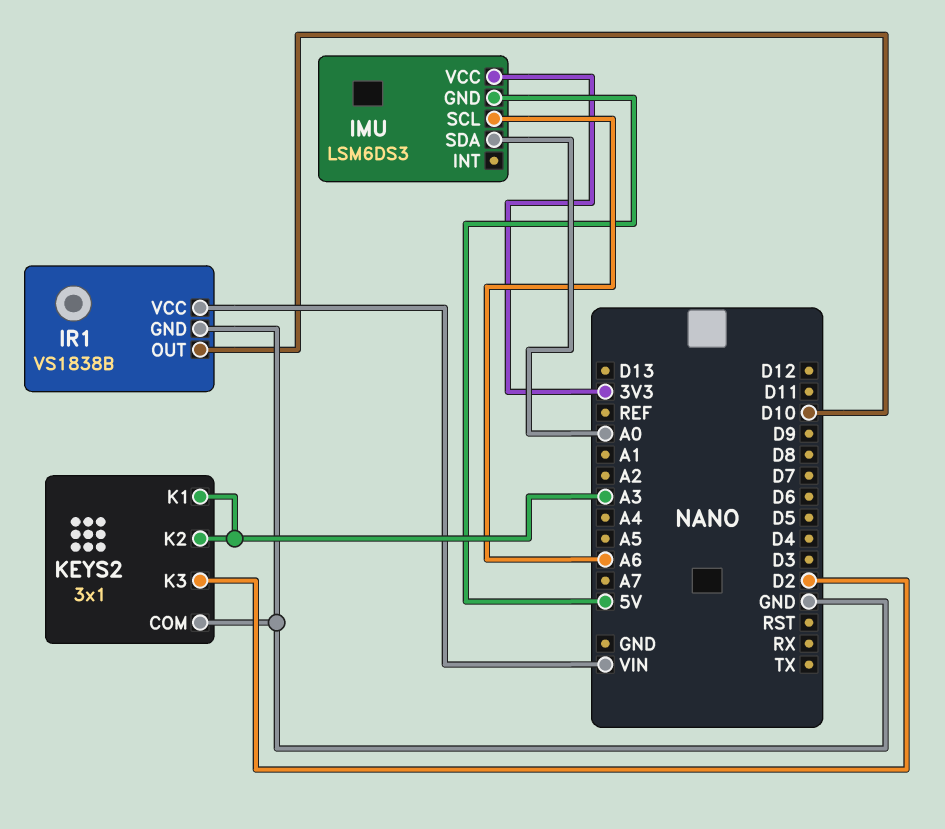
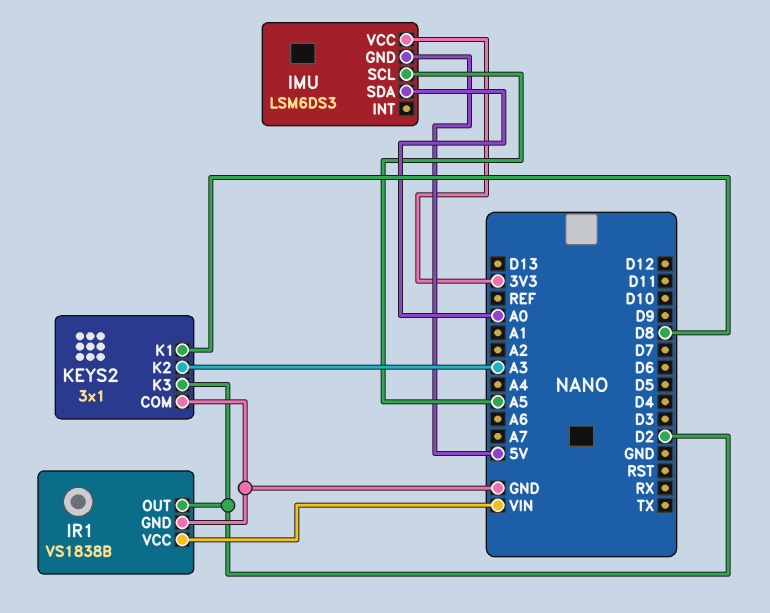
IMU pin SCL: A6 -> A5
IR1 pin OUT: D10 -> D2
KEYS2 pin K1: A3 -> D8

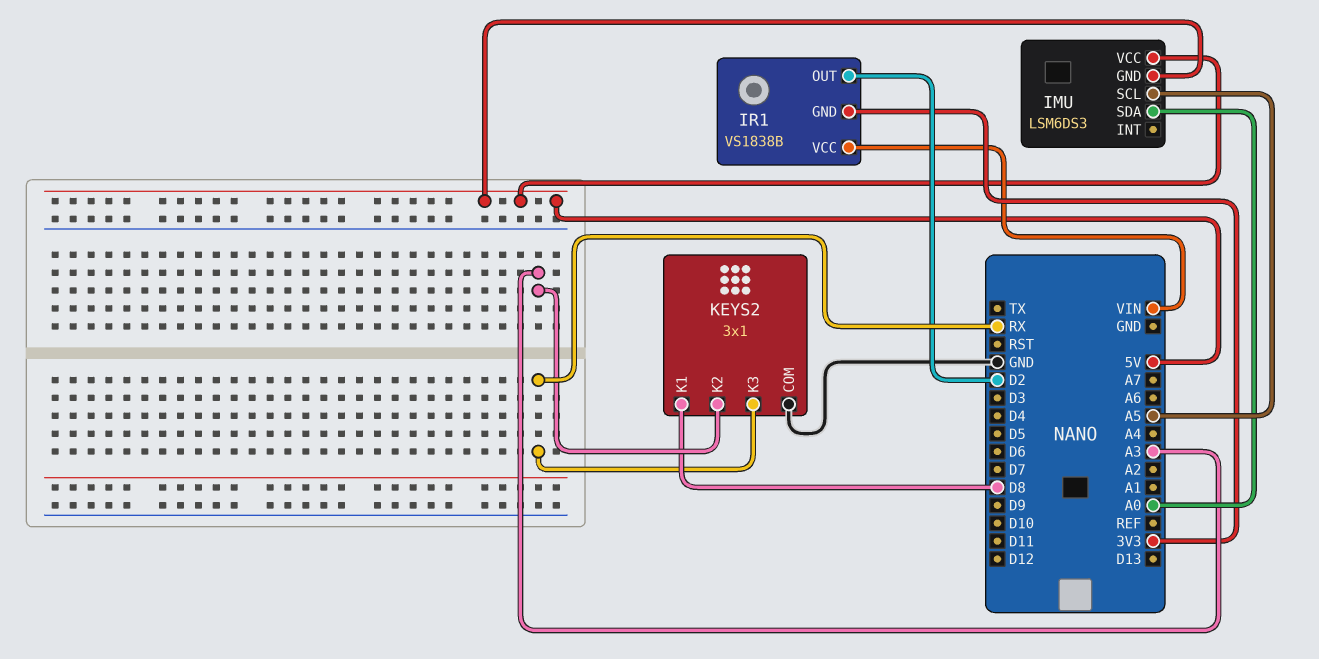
IMU pin VCC: 3V3 -> 5V
IR1 pin GND: GND -> 3V3
KEYS2 pin K3: D2 -> RX

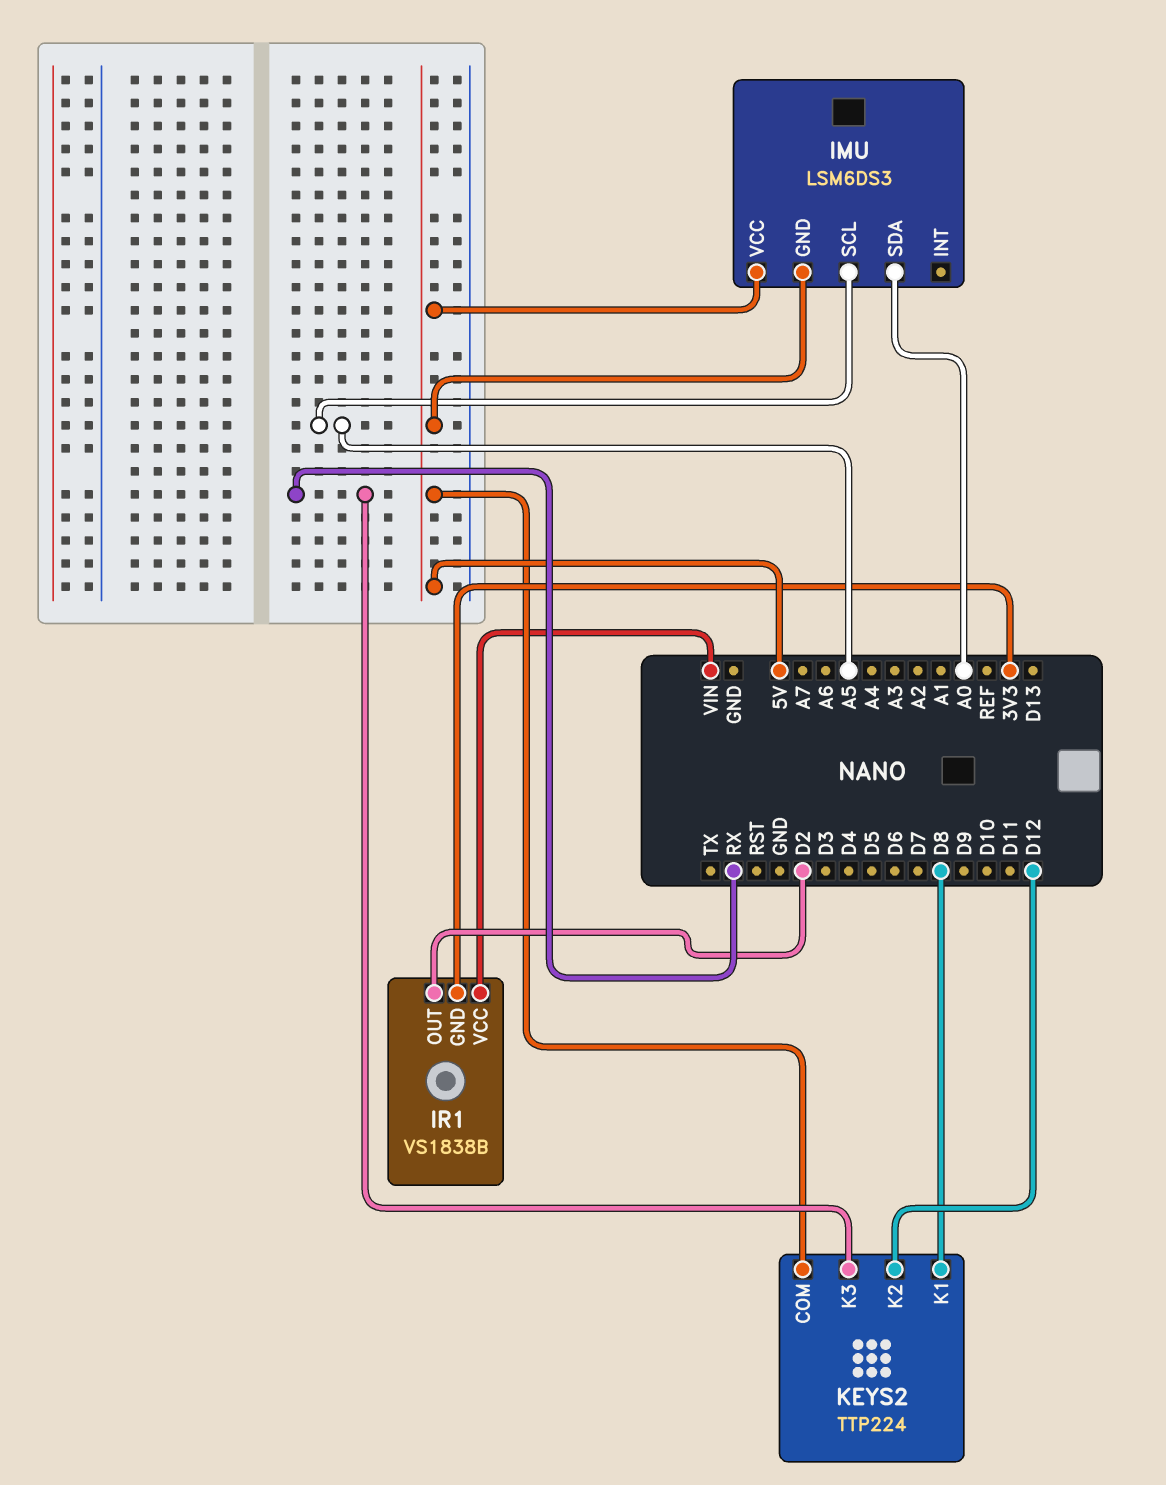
KEYS2: 3x1 -> TTP224
KEYS2 pin COM: GND -> 5V
KEYS2 pin K2: A3 -> D12

